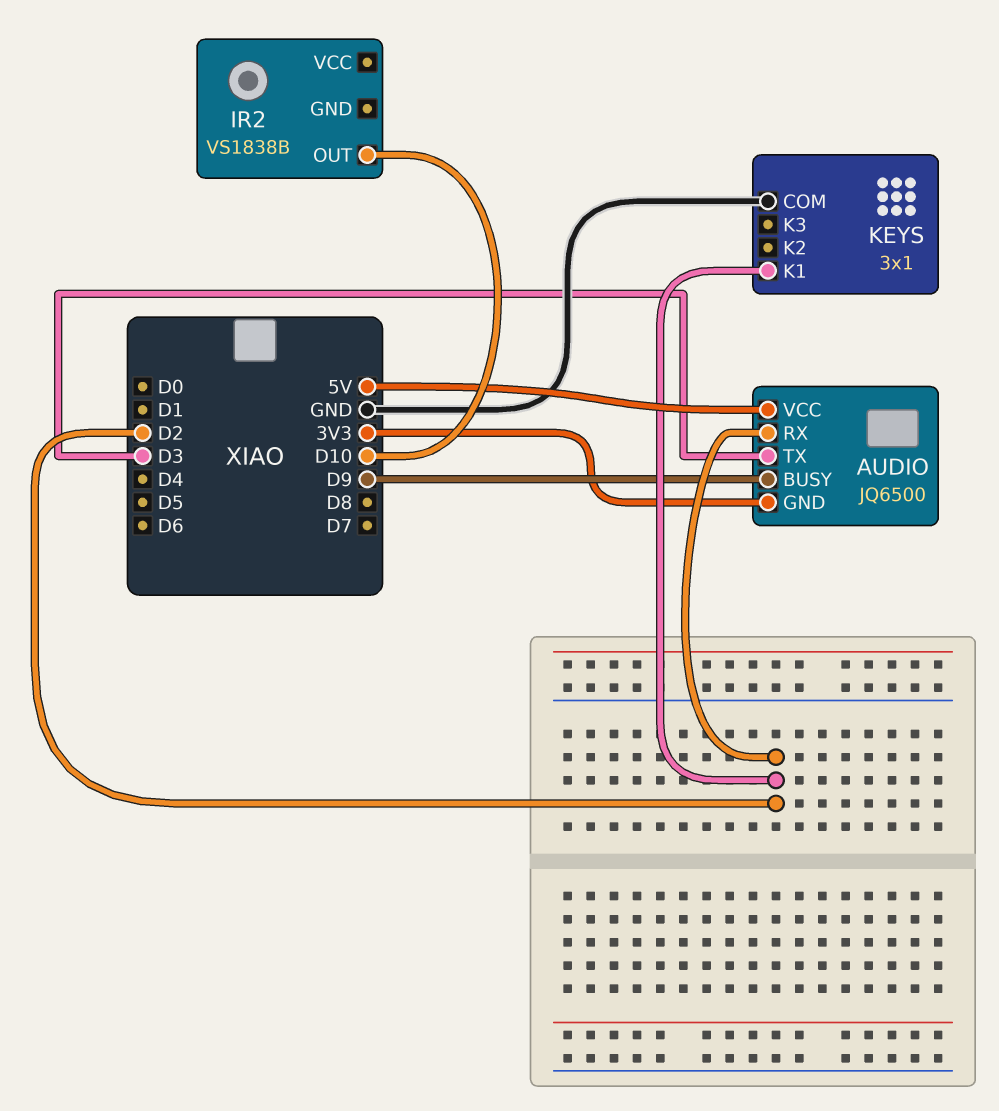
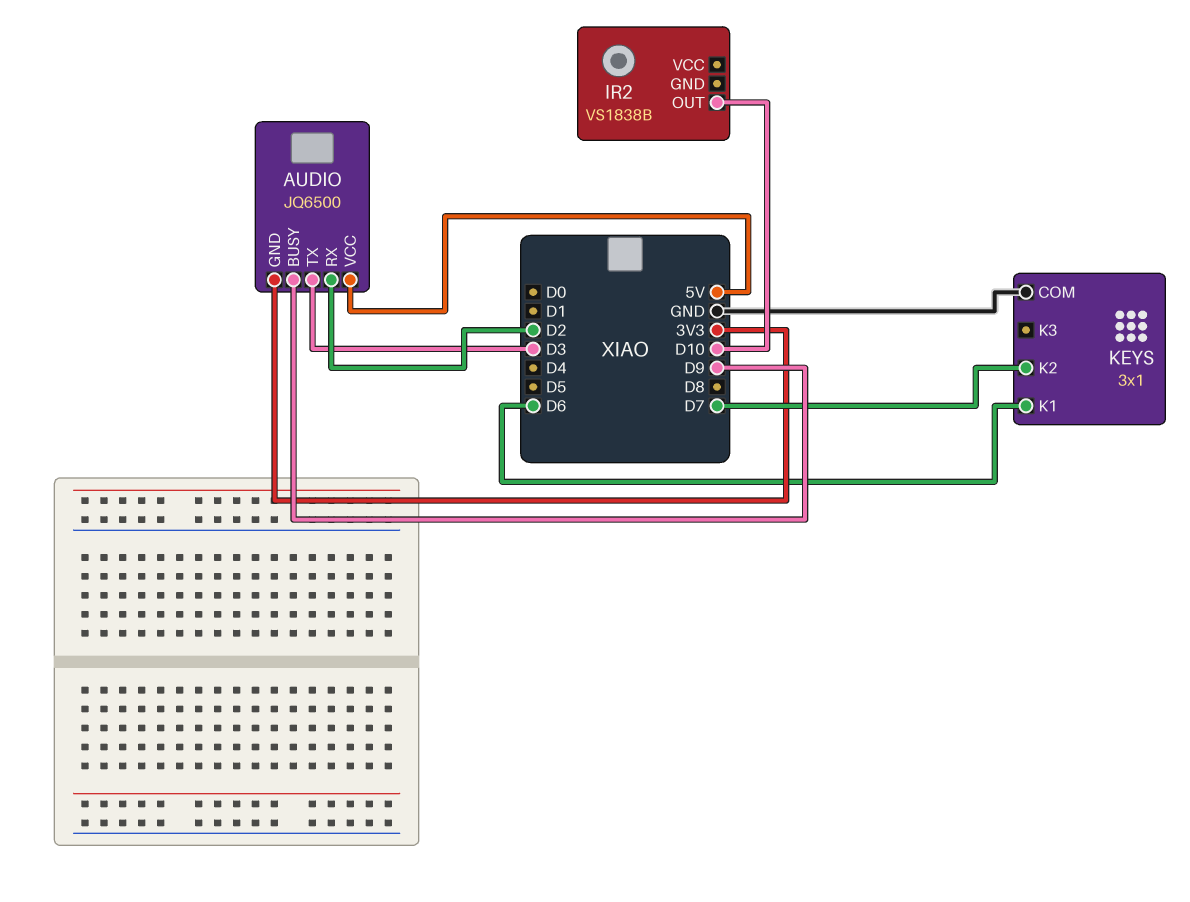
KEYS pin K1: D2 -> D6
KEYS pin K2: none -> D7

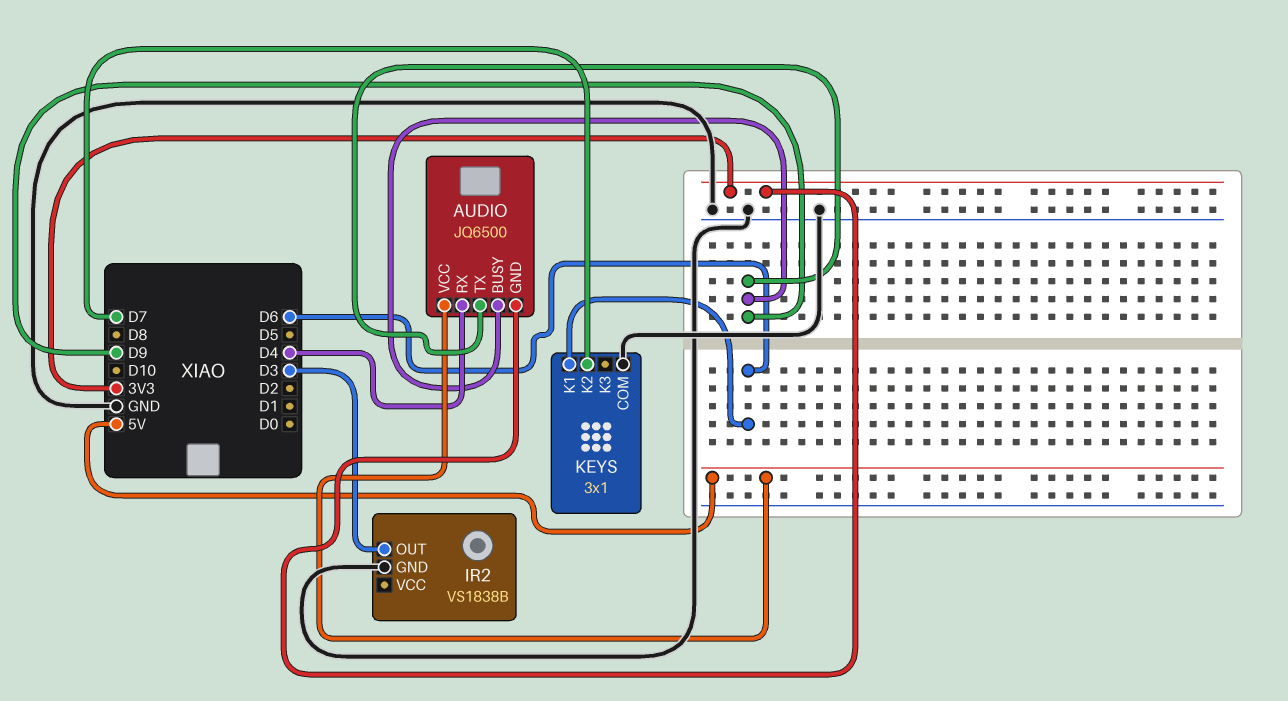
AUDIO pin RX: D2 -> D4
AUDIO pin TX: D3 -> D9
IR2 pin GND: none -> GND
IR2 pin OUT: D10 -> D3

